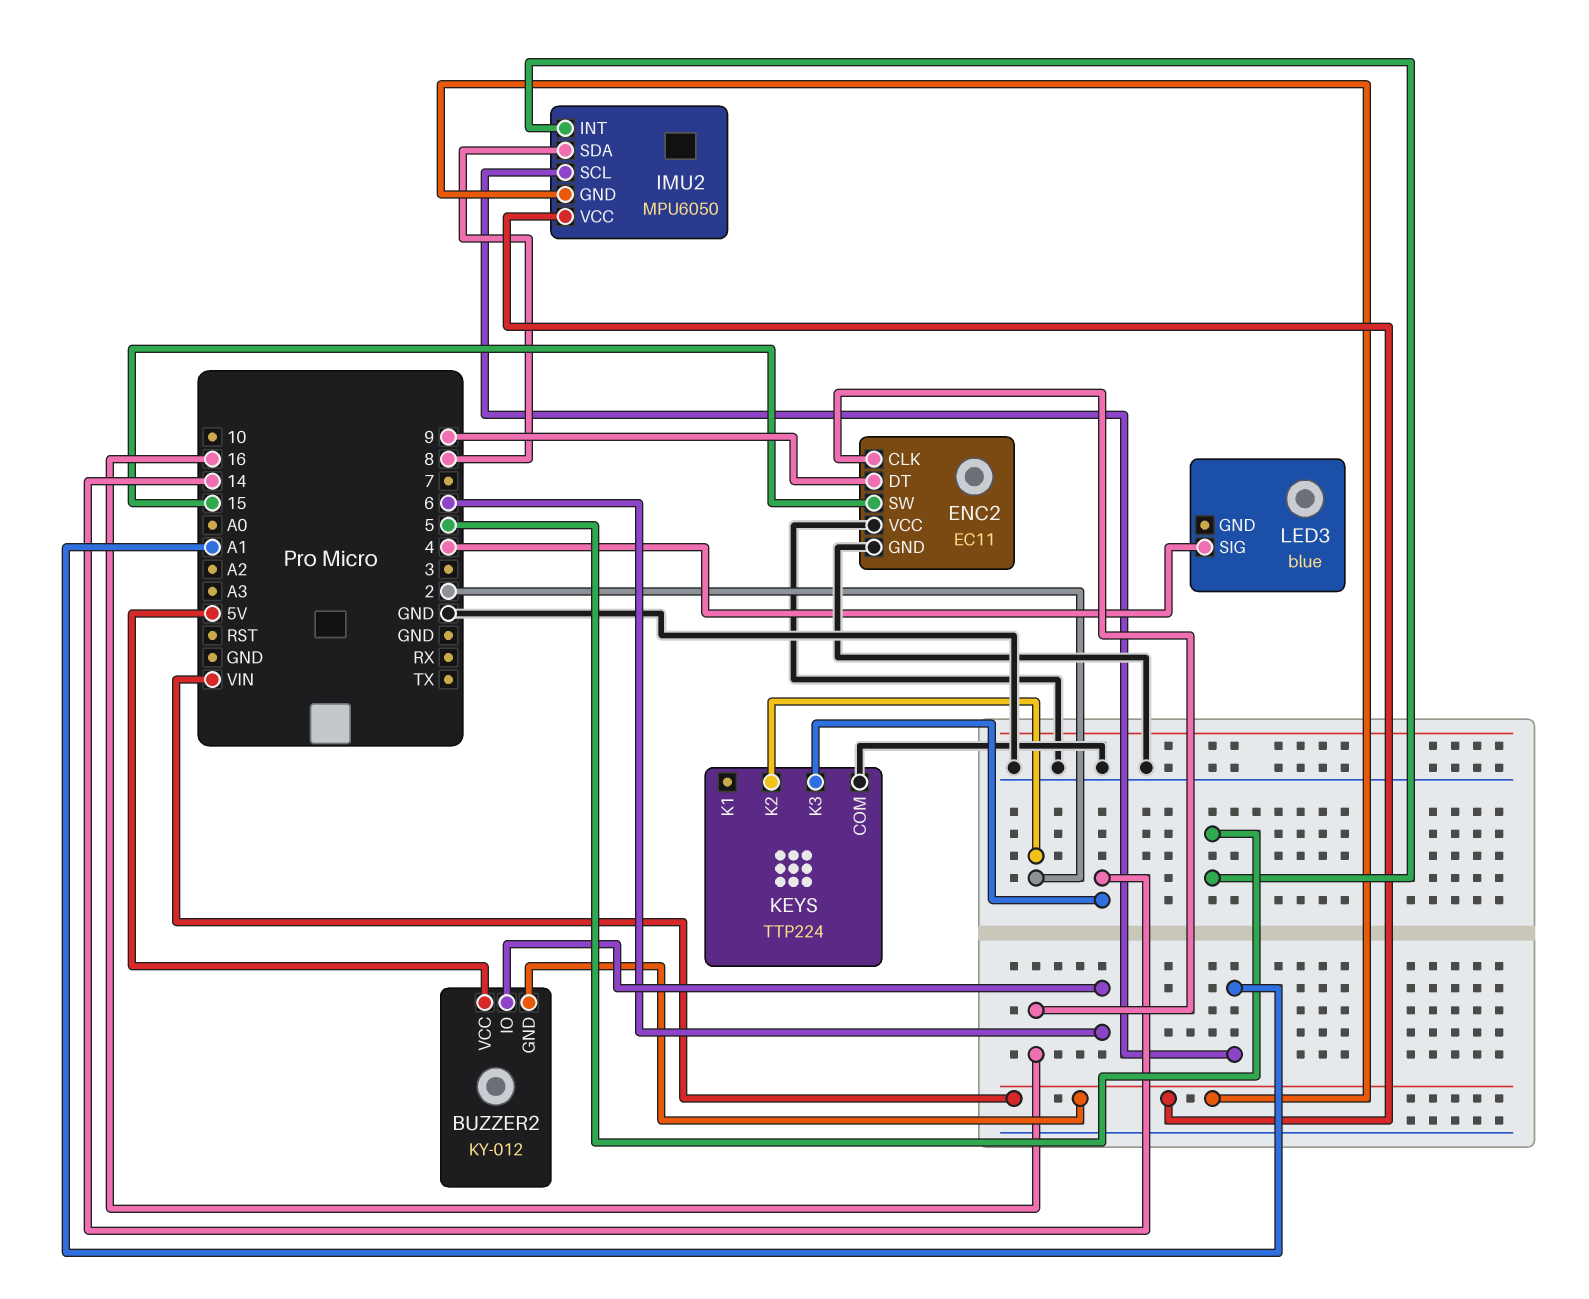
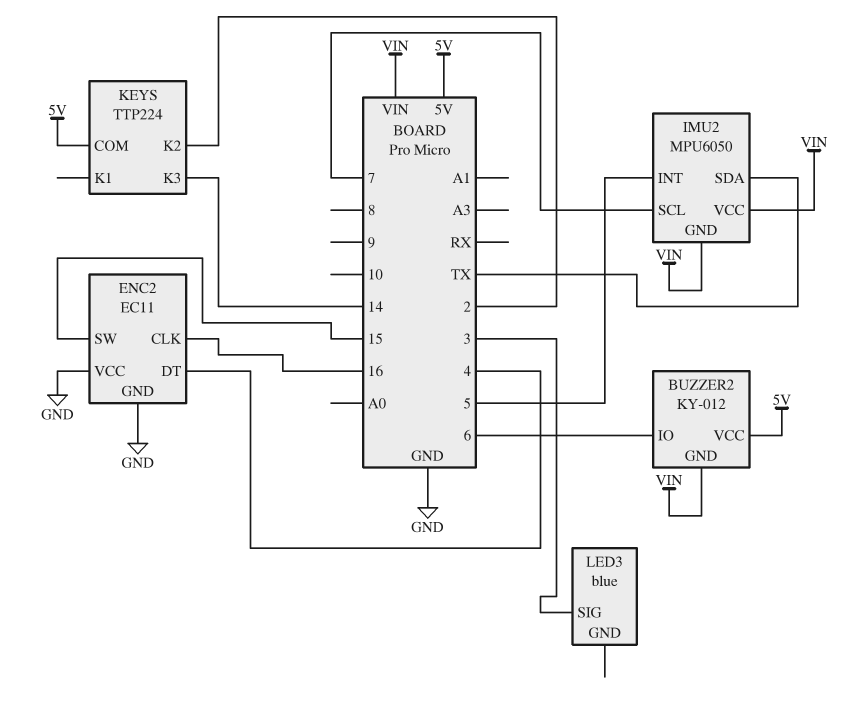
ENC2 pin DT: 9 -> 4
IMU2 pin SCL: A1 -> 7
IMU2 pin SDA: 8 -> TX
KEYS pin COM: GND -> 5V
LED3 pin SIG: 4 -> 3

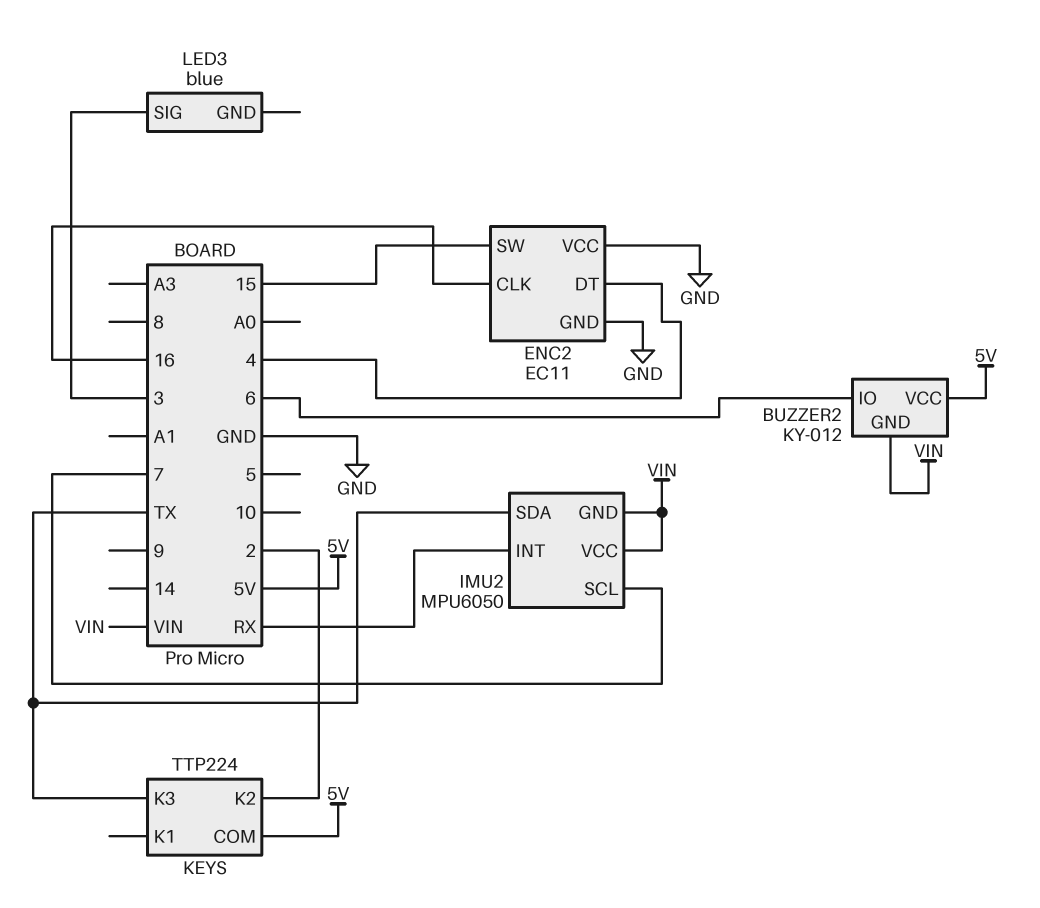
IMU2 pin INT: 5 -> RX
KEYS pin K3: 14 -> TX

